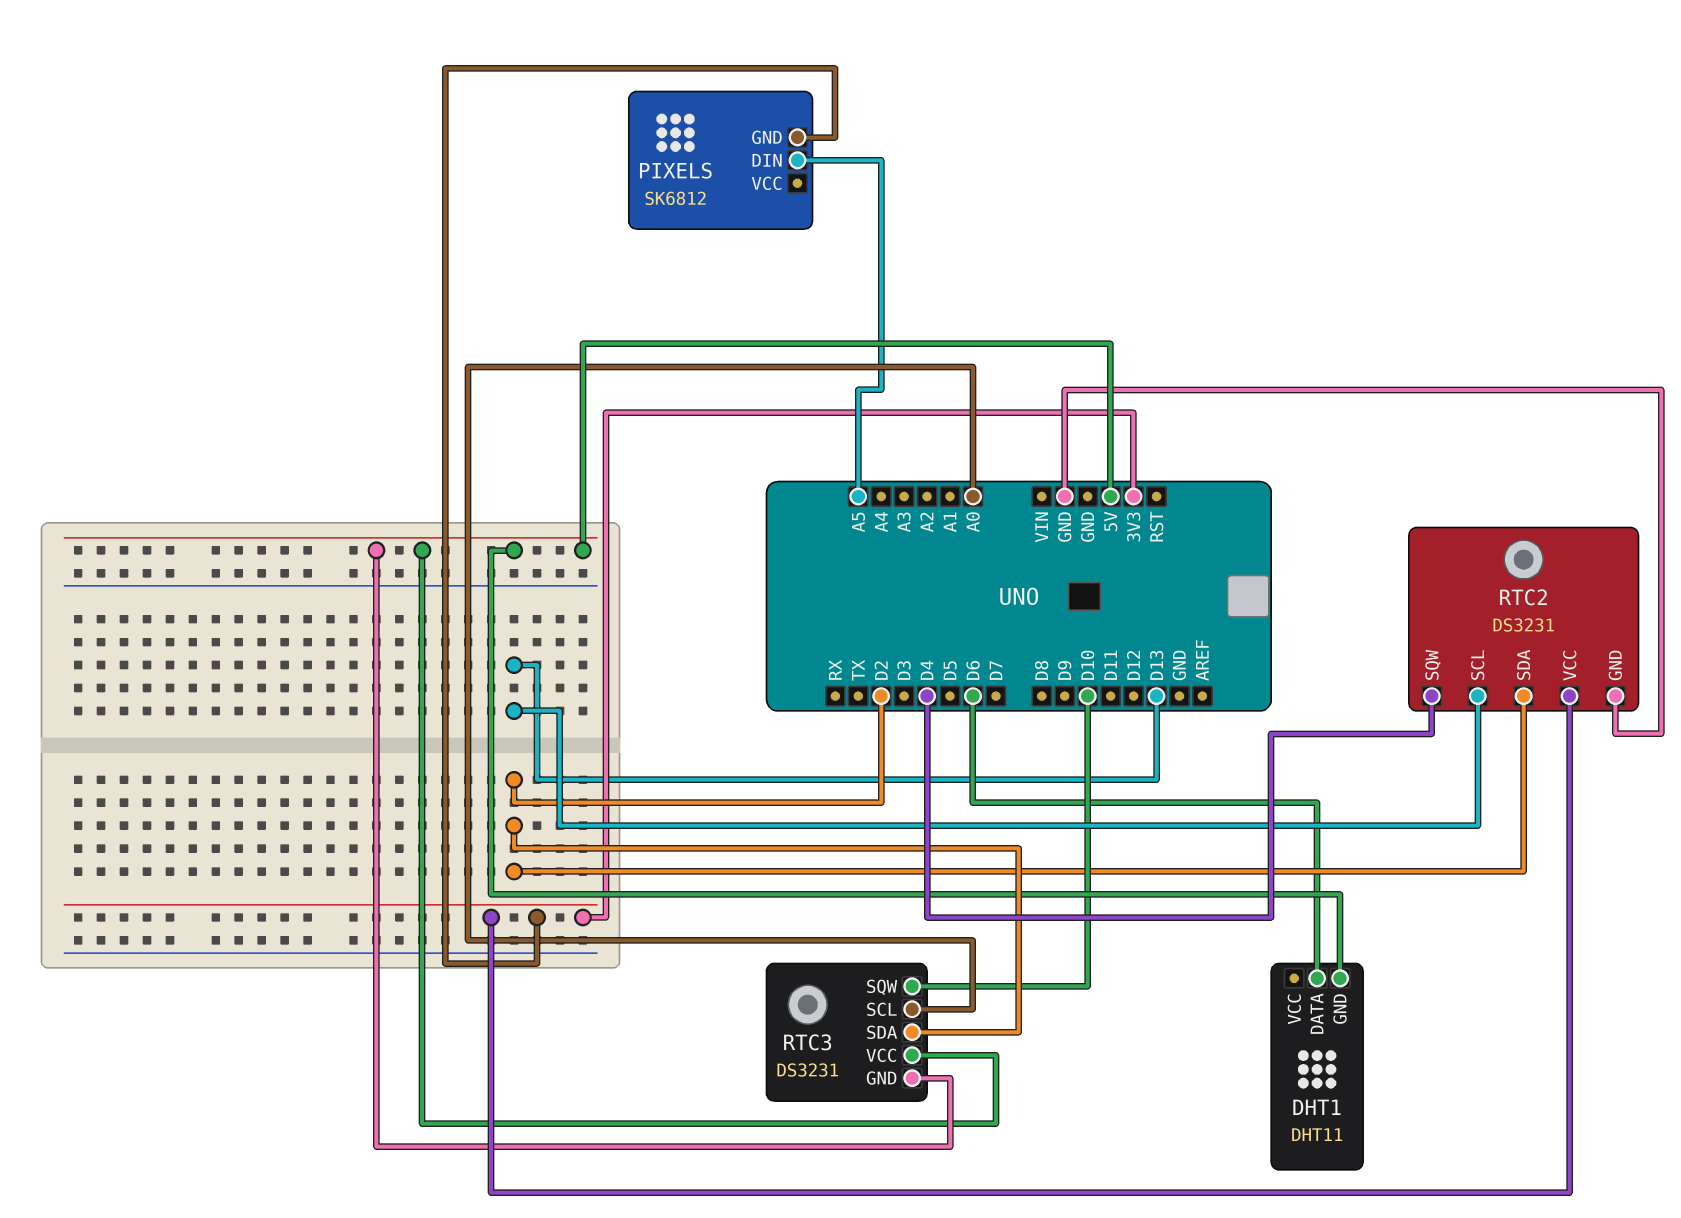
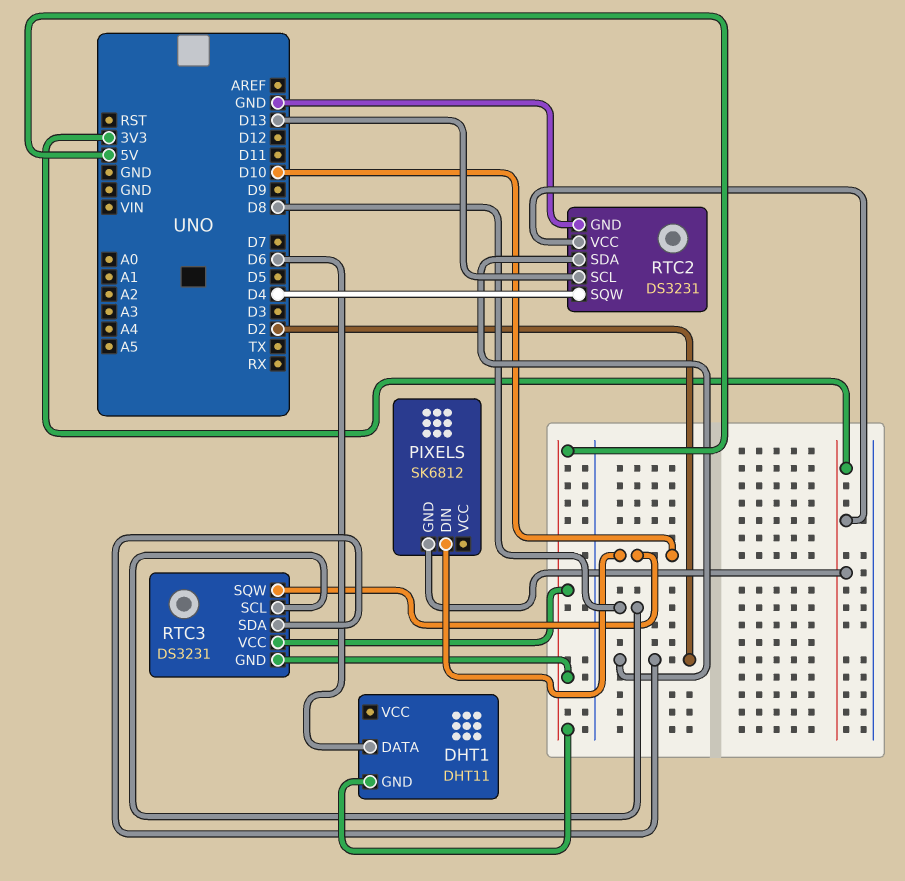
PIXELS pin DIN: A5 -> D10
RTC3 pin SCL: A0 -> D8

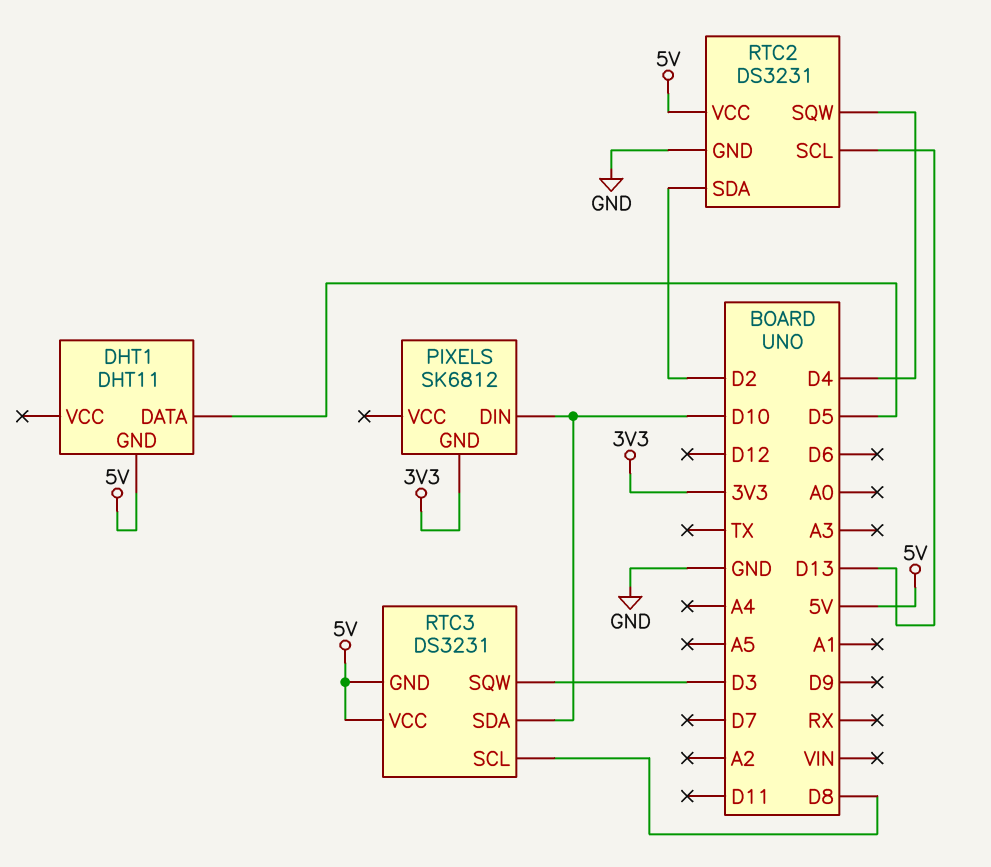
DHT1 pin DATA: D6 -> D5
RTC2 pin VCC: 3V3 -> 5V
RTC3 pin SDA: D2 -> D10
RTC3 pin SQW: D10 -> D3

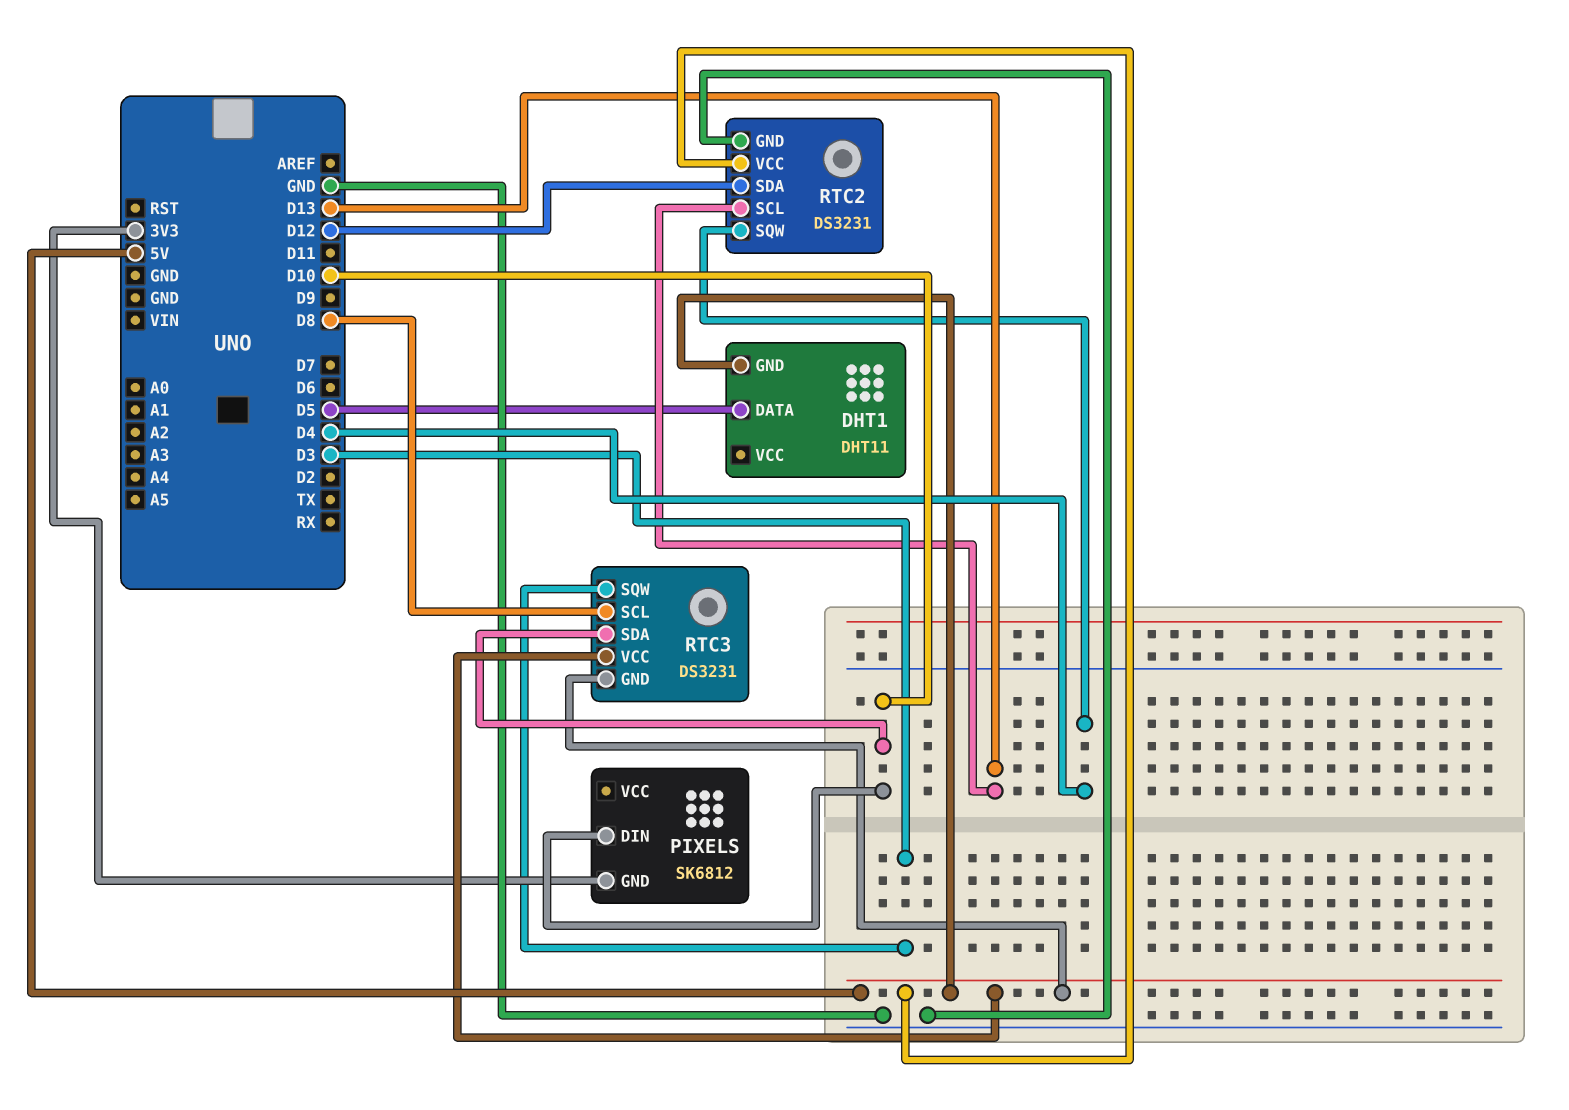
RTC2 pin SDA: D2 -> D12

